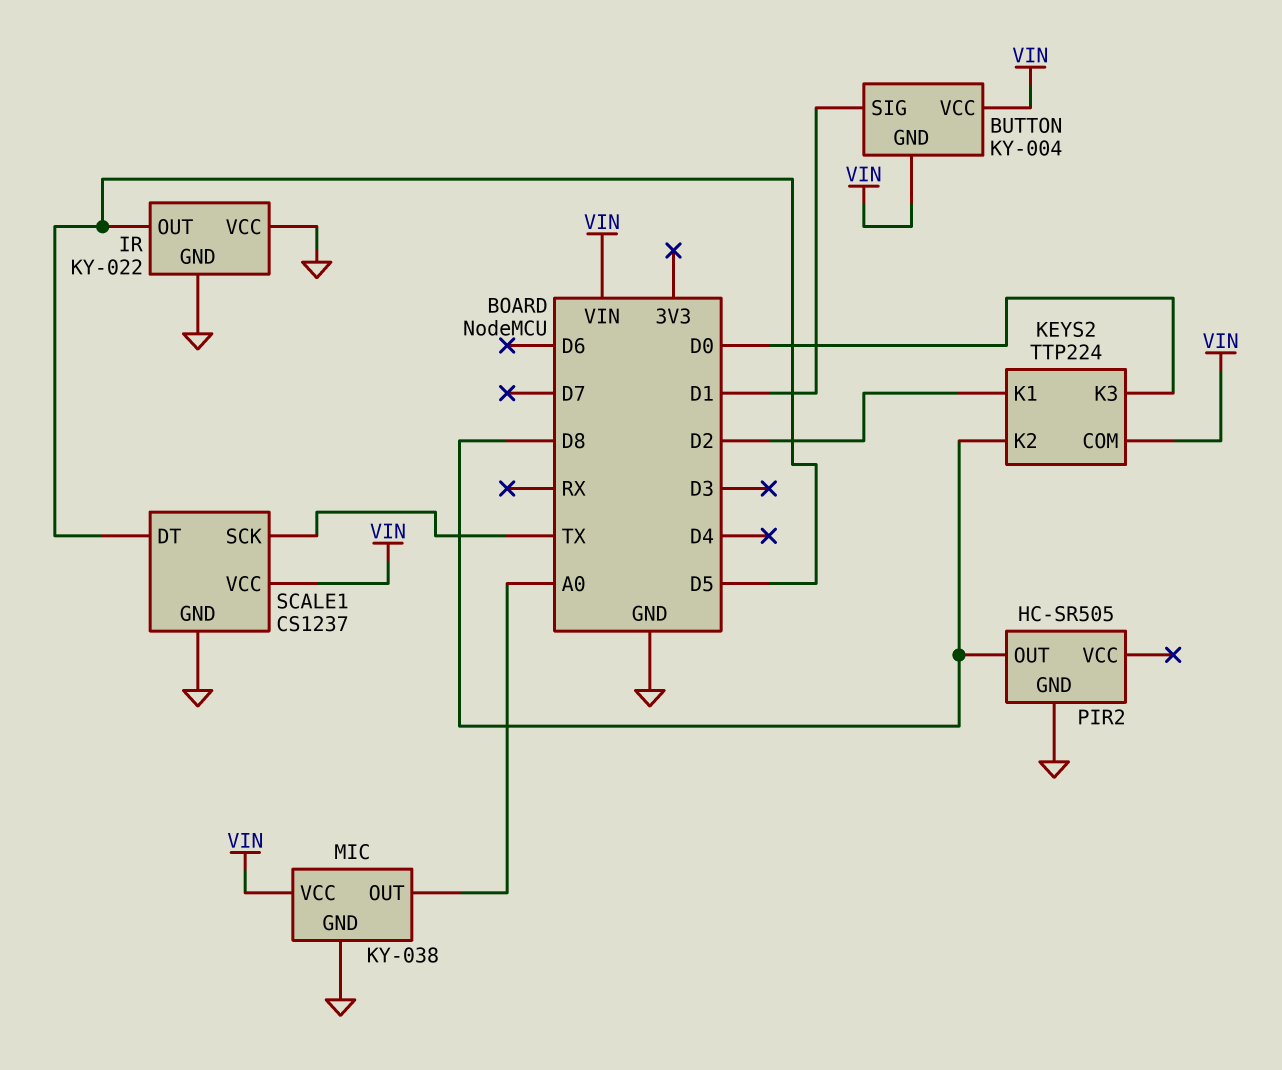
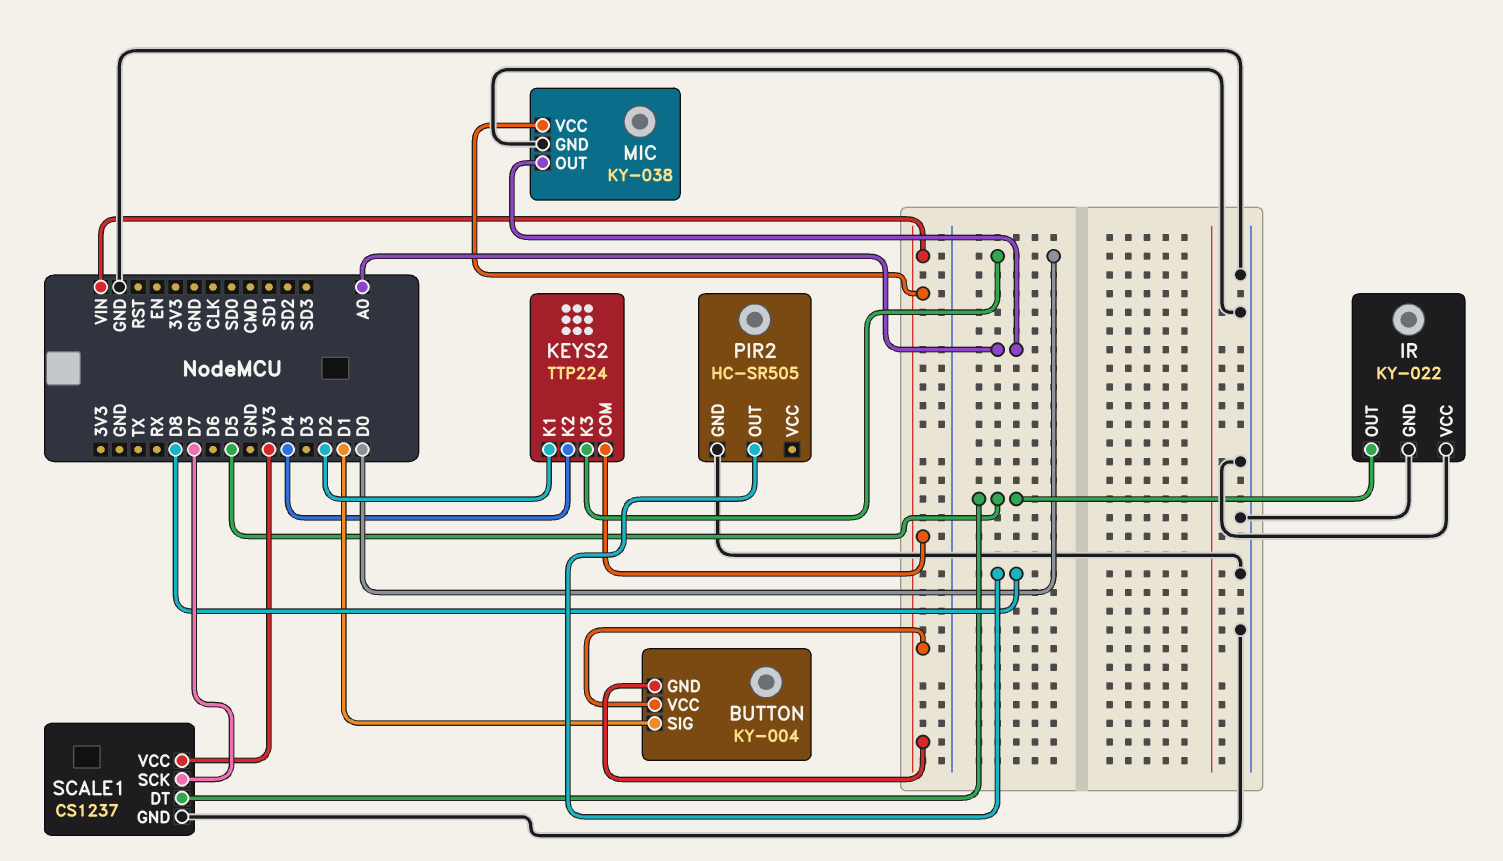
KEYS2 pin K2: D8 -> D4
SCALE1 pin SCK: TX -> D7
SCALE1 pin VCC: VIN -> 3V3

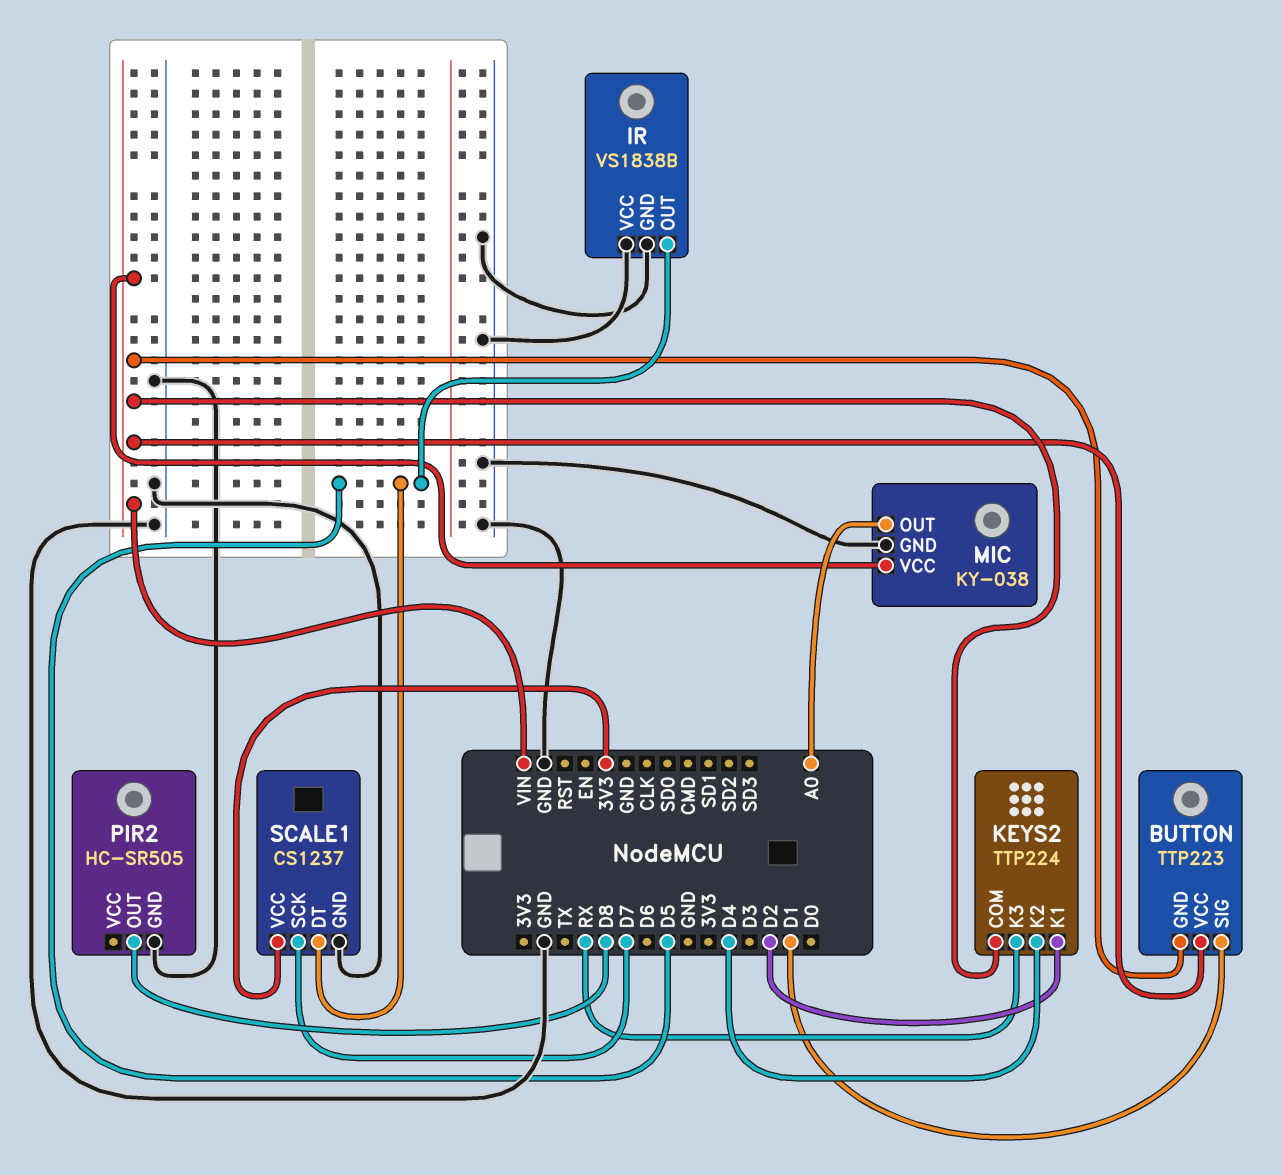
BUTTON: KY-004 -> TTP223
IR: KY-022 -> VS1838B
KEYS2 pin K3: D0 -> RX

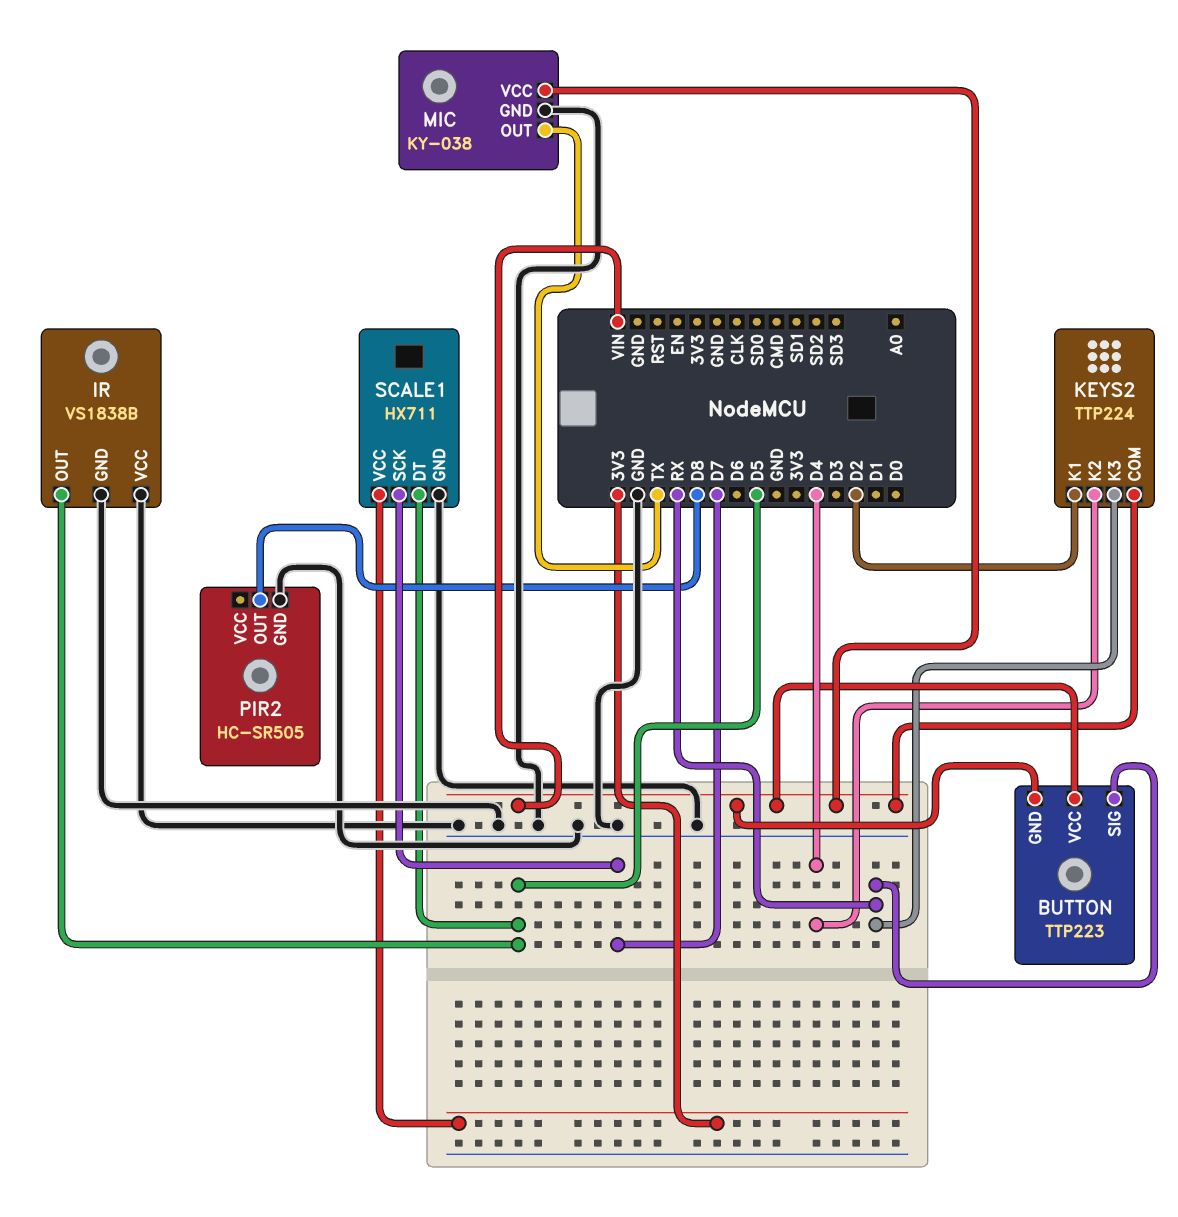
BUTTON pin SIG: D1 -> RX
MIC pin OUT: A0 -> TX
SCALE1: CS1237 -> HX711

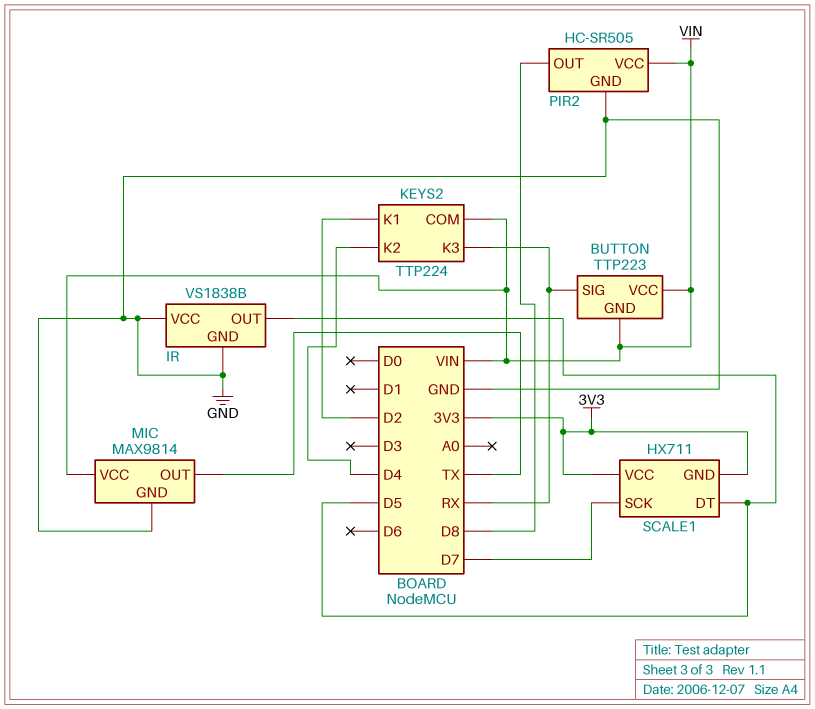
MIC: KY-038 -> MAX9814
PIR2 pin VCC: none -> VIN
SCALE1 pin GND: GND -> 3V3

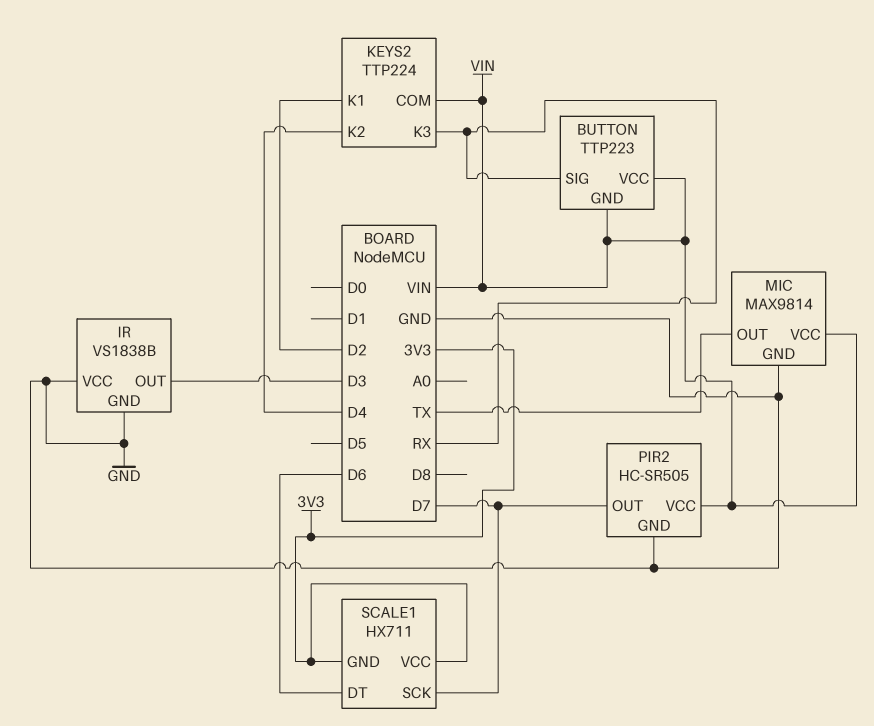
IR pin OUT: D5 -> D3
PIR2 pin OUT: D8 -> D7
SCALE1 pin DT: D5 -> D6

